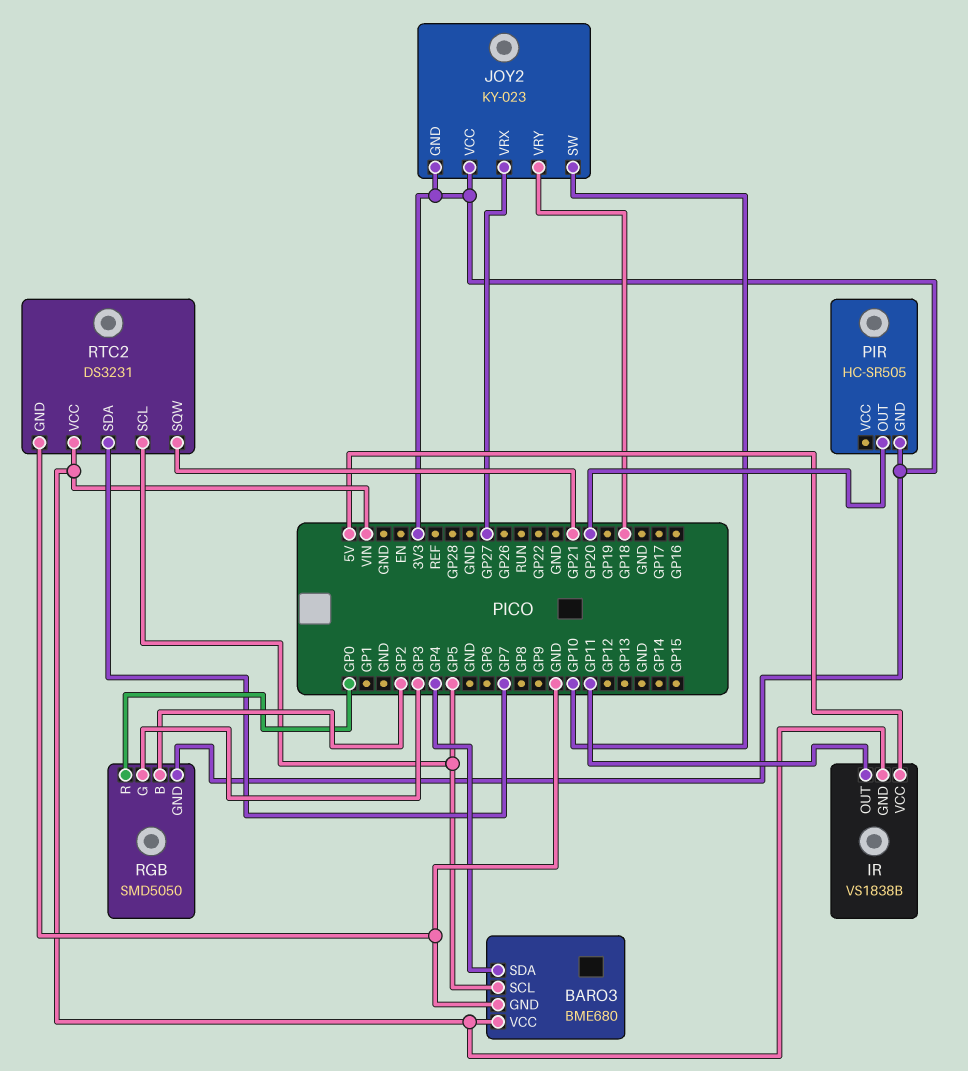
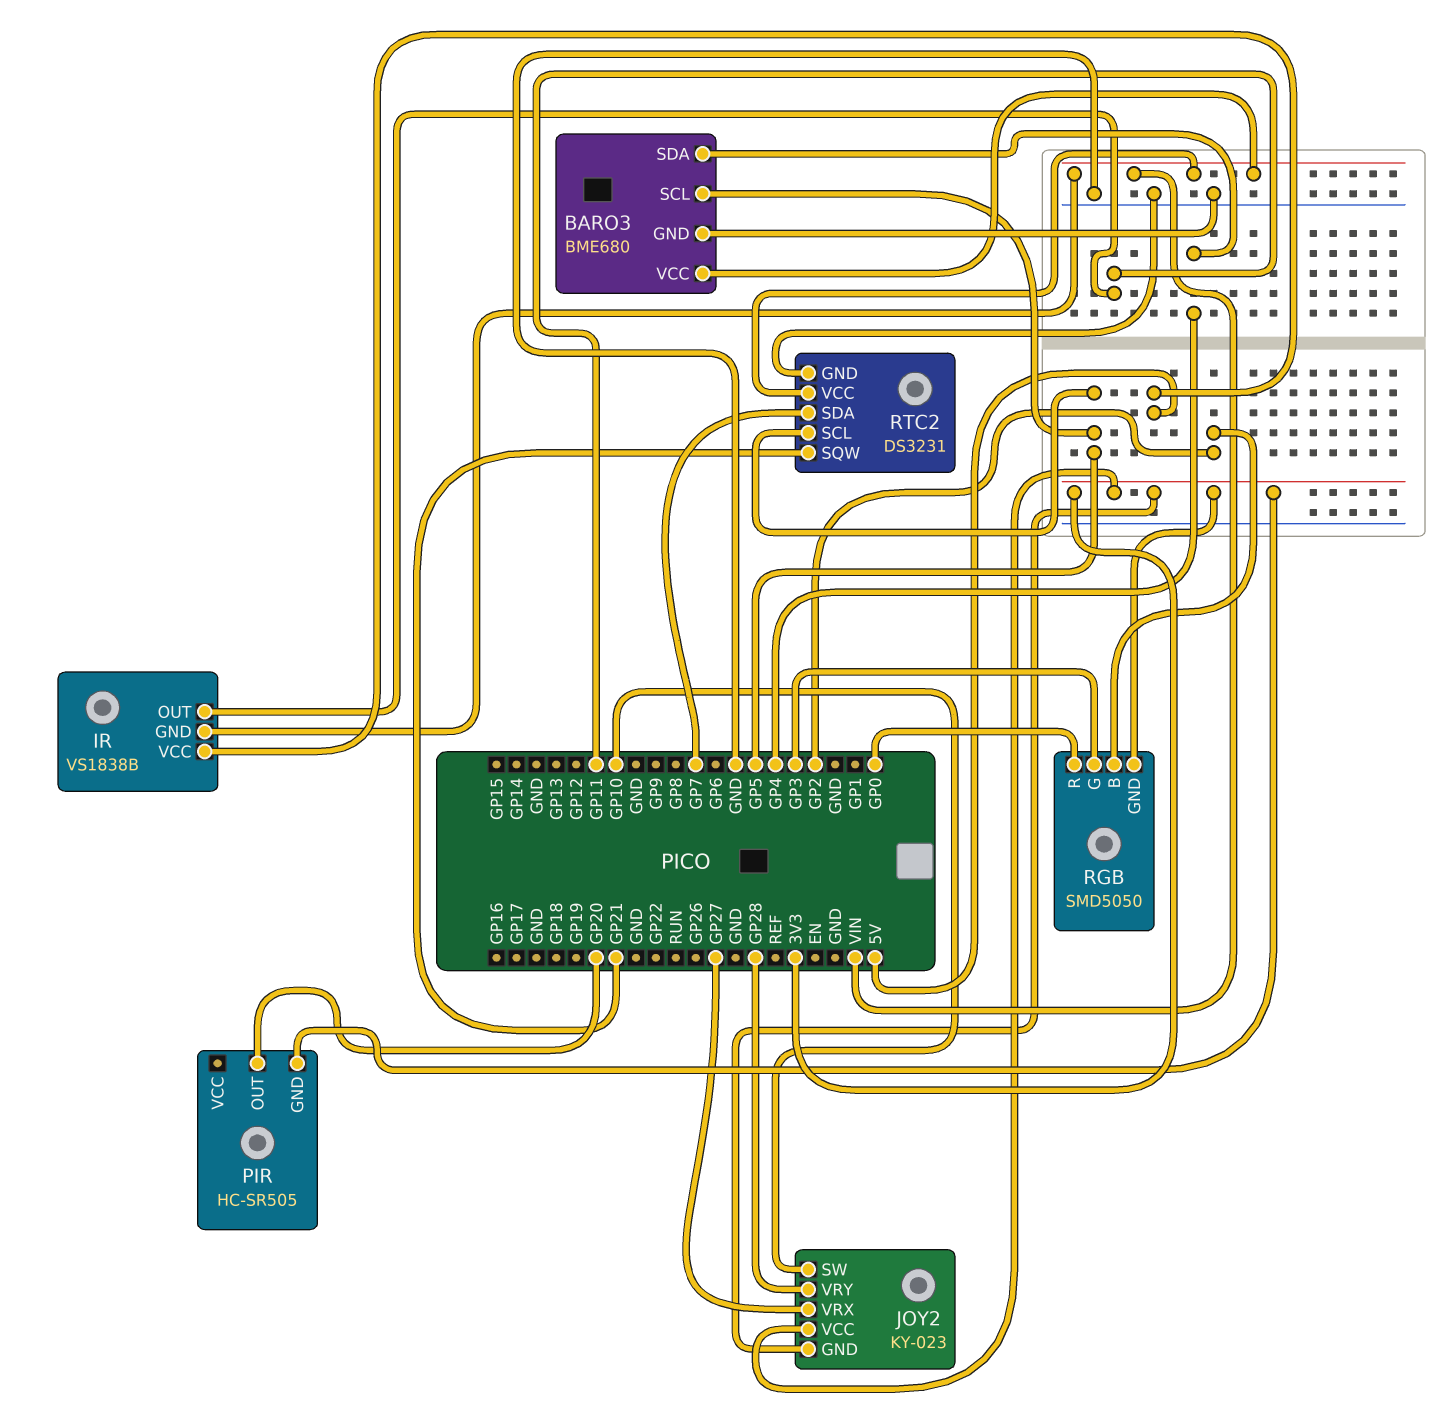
JOY2 pin VRY: GP18 -> GP28

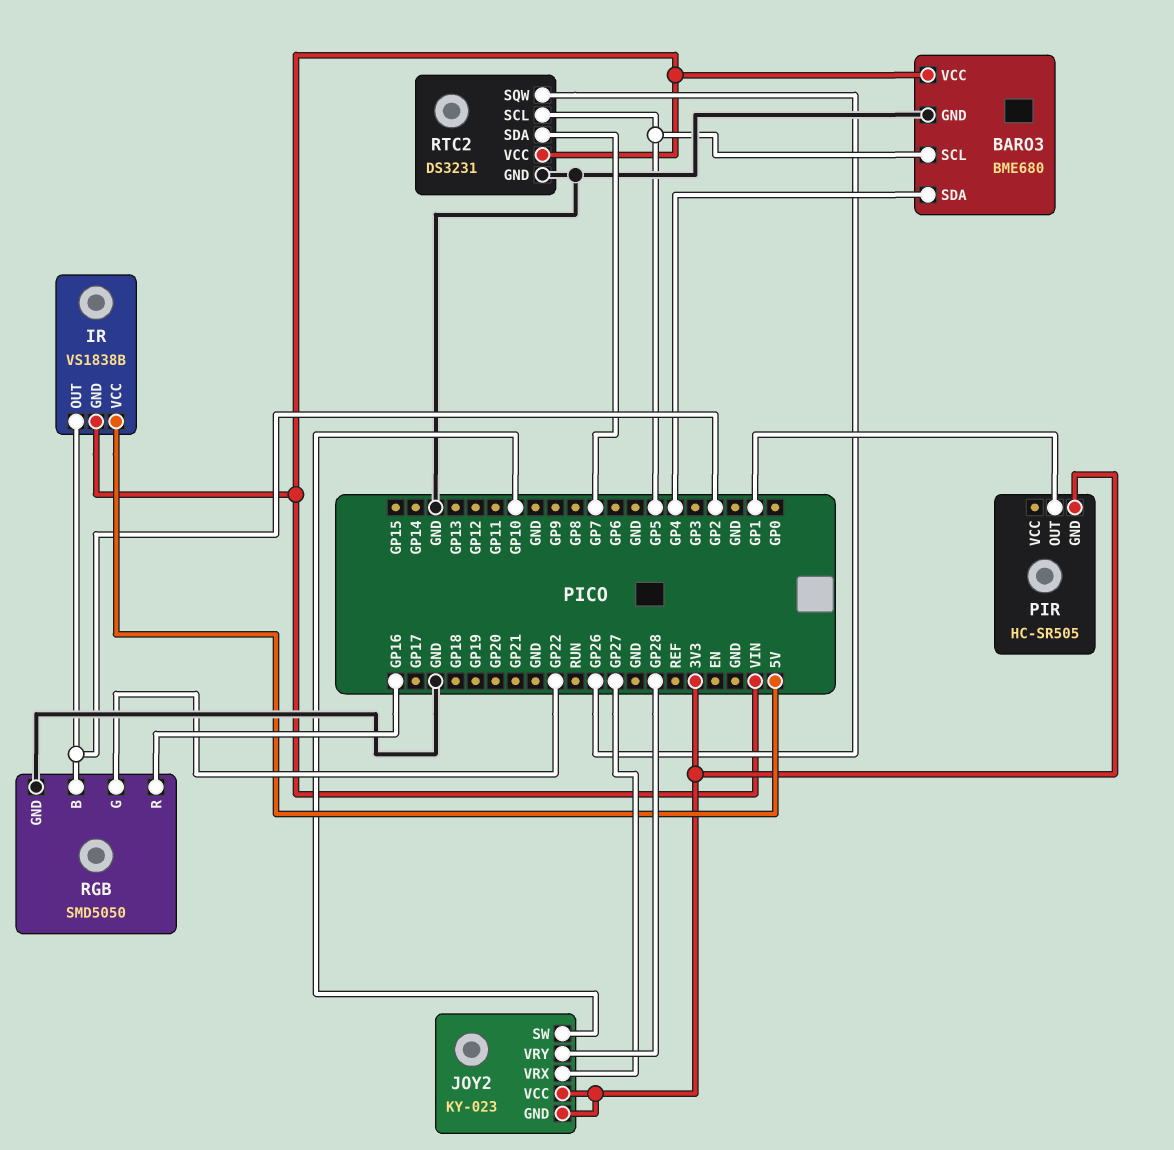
IR pin OUT: GP11 -> GP2
PIR pin OUT: GP20 -> GP1
RGB pin G: GP3 -> GP22
RGB pin GND: 3V3 -> GND
RGB pin R: GP0 -> GP16
RTC2 pin SQW: GP21 -> GP26

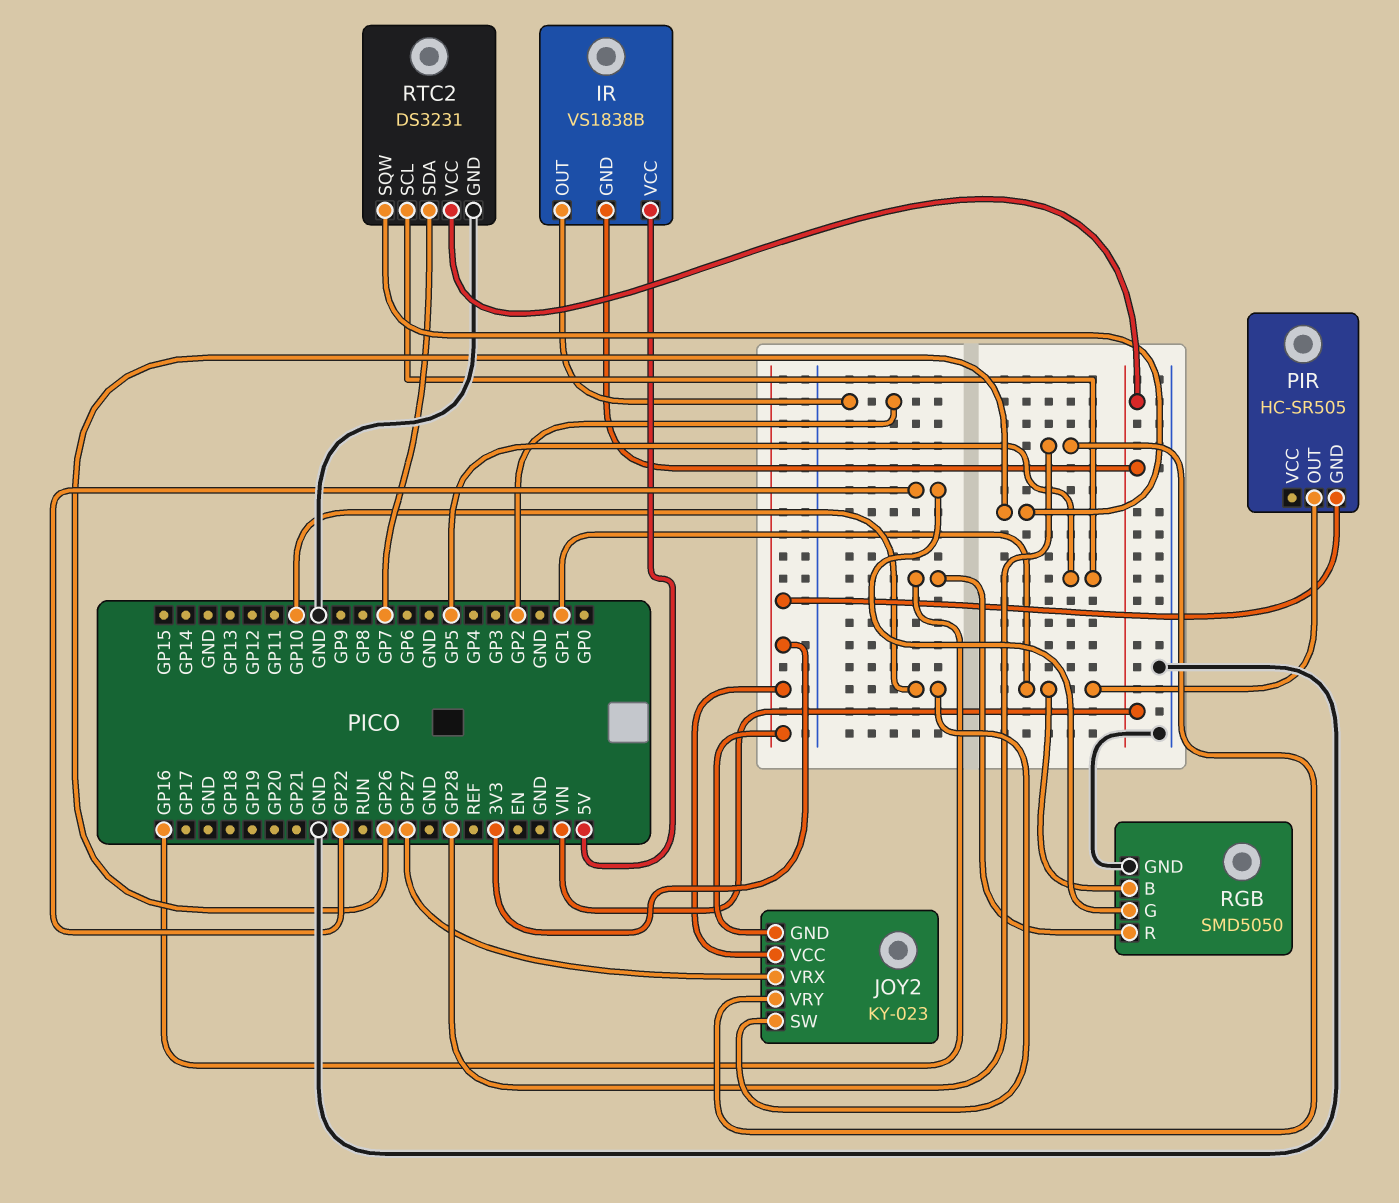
BARO3: BME680 -> none
BARO3 pin GND: GND -> none
BARO3 pin SCL: GP5 -> none
BARO3 pin SDA: GP4 -> none
BARO3 pin VCC: VIN -> none
RGB pin B: GP2 -> GP1

